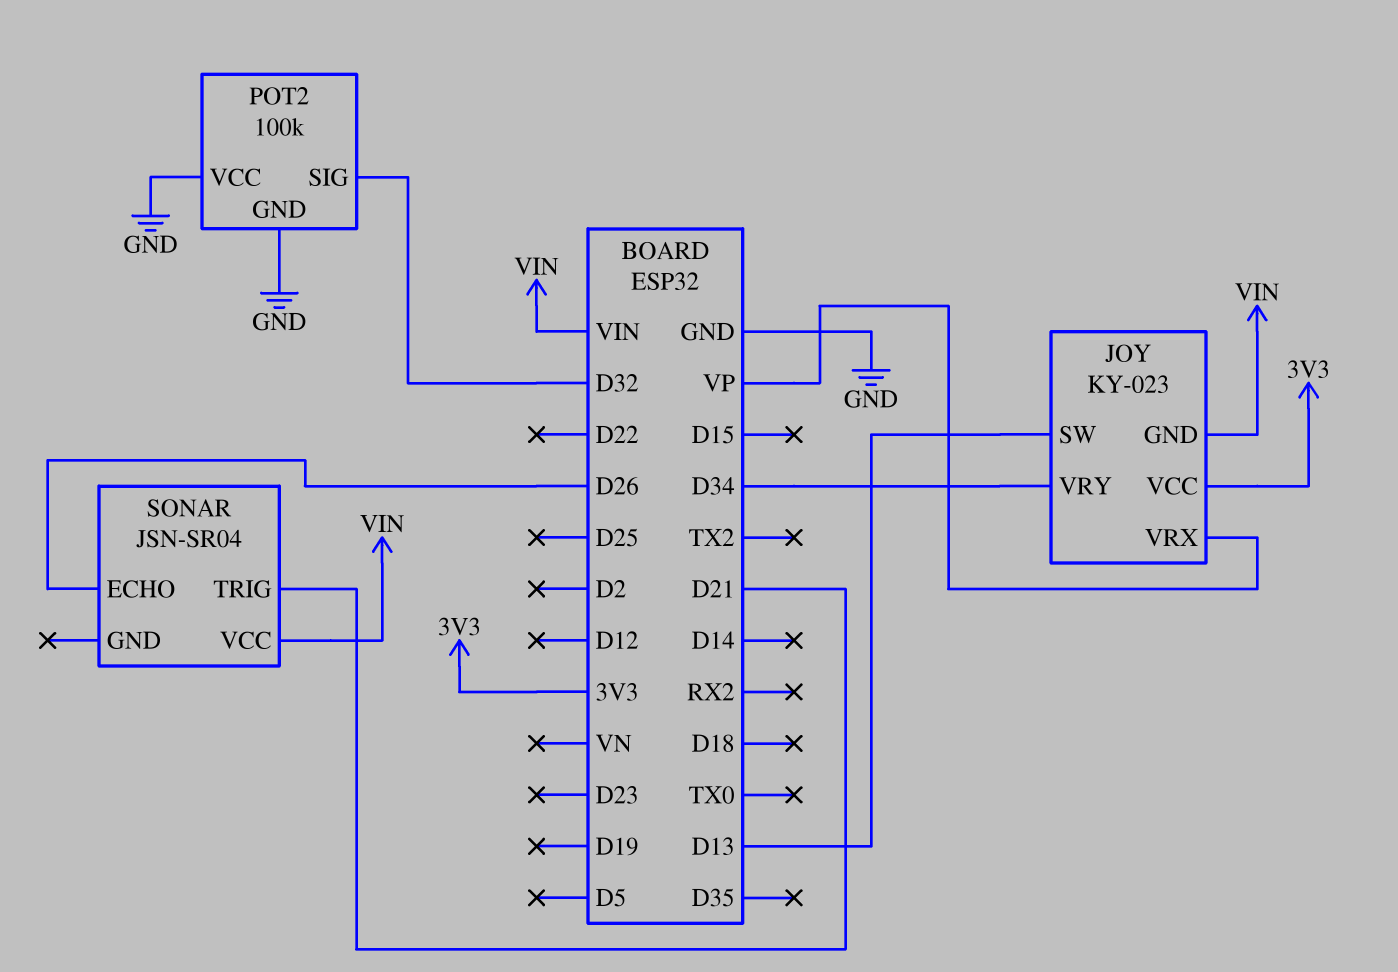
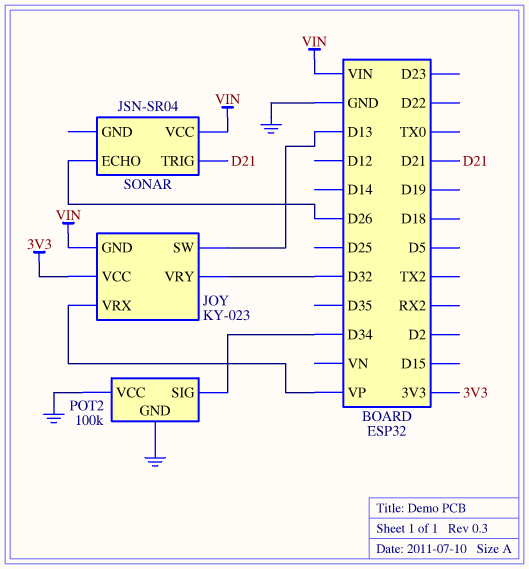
JOY pin VRY: D34 -> D32
POT2 pin SIG: D32 -> D34

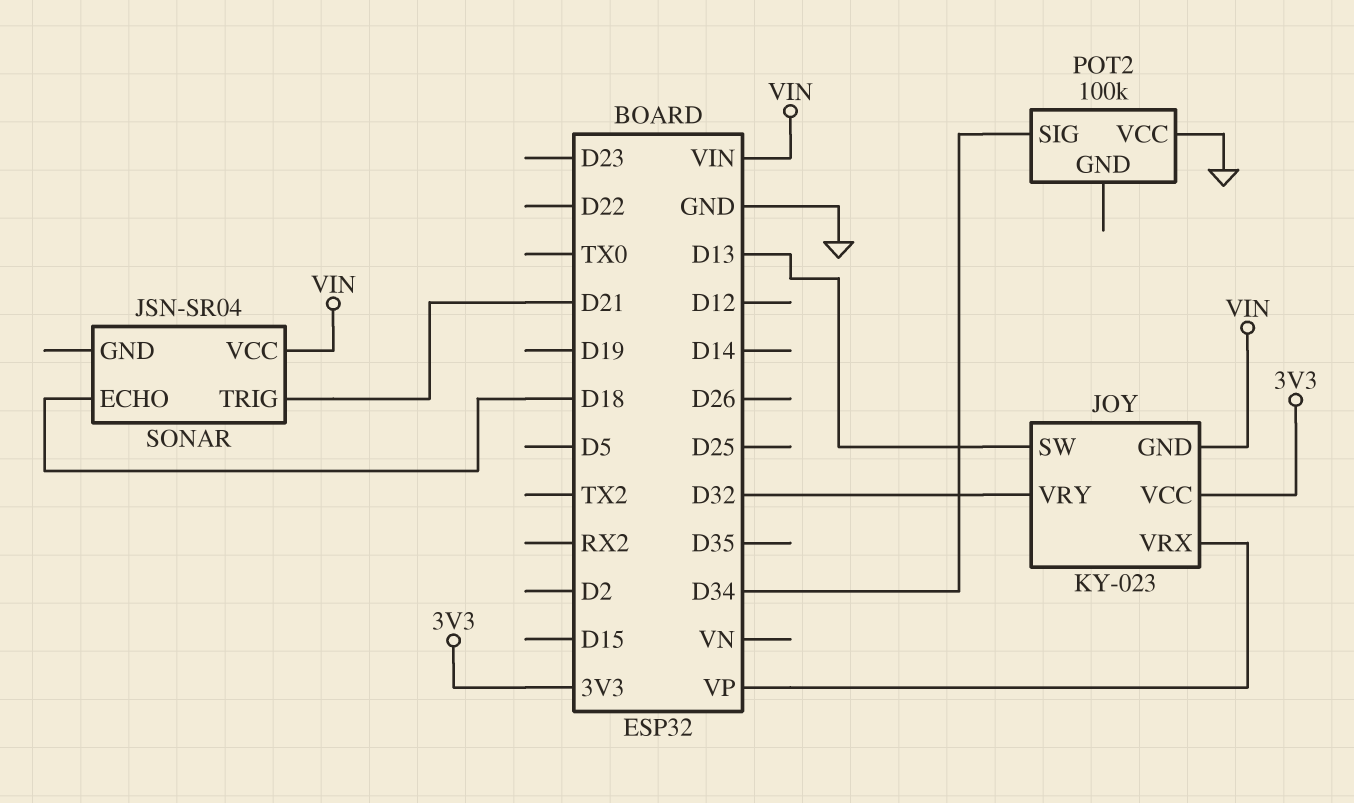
POT2 pin GND: GND -> none
SONAR pin ECHO: D26 -> D18

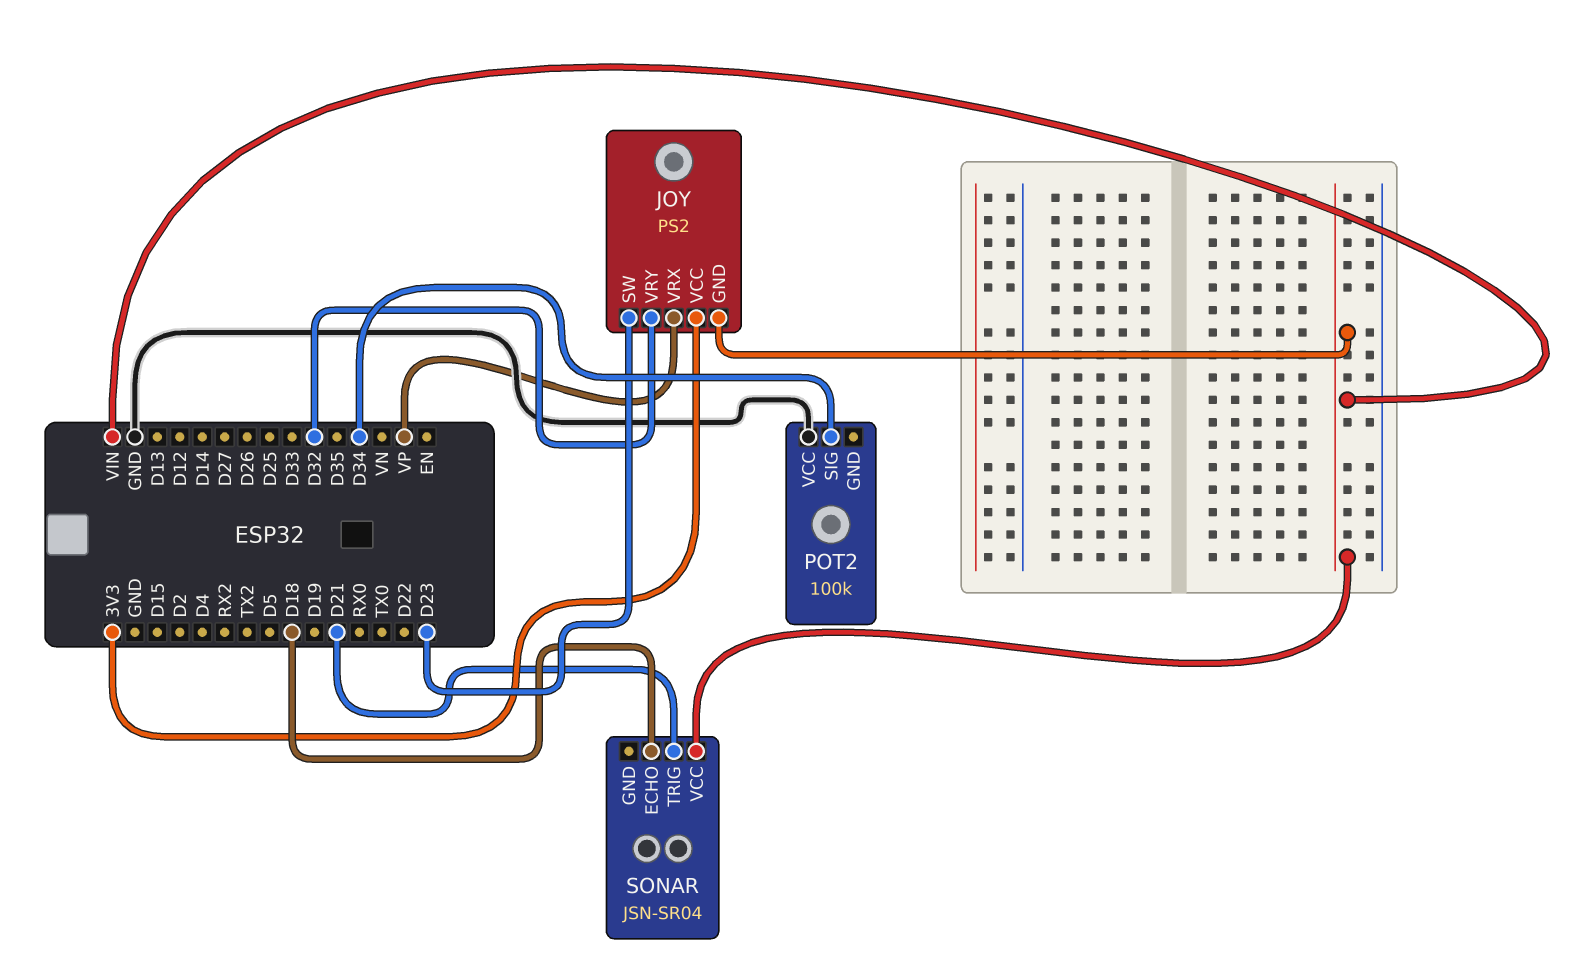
JOY: KY-023 -> PS2
JOY pin SW: D13 -> D23

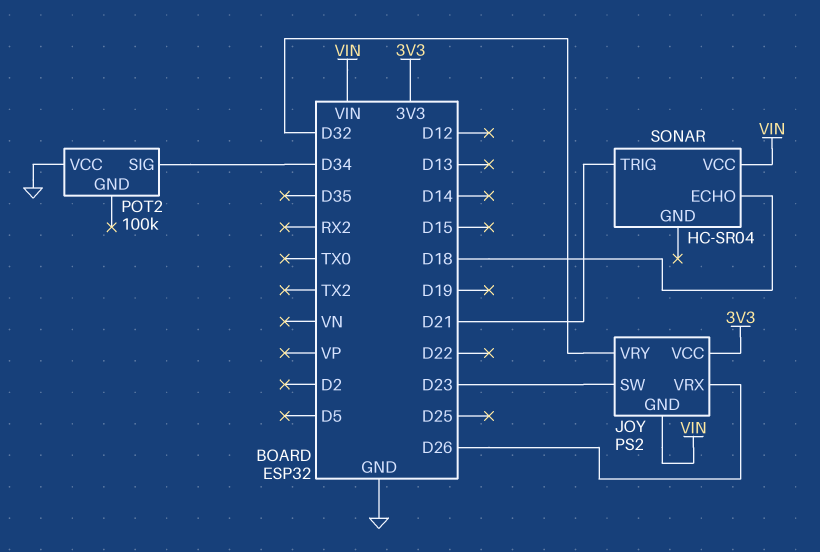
JOY pin VRX: VP -> D26
SONAR: JSN-SR04 -> HC-SR04

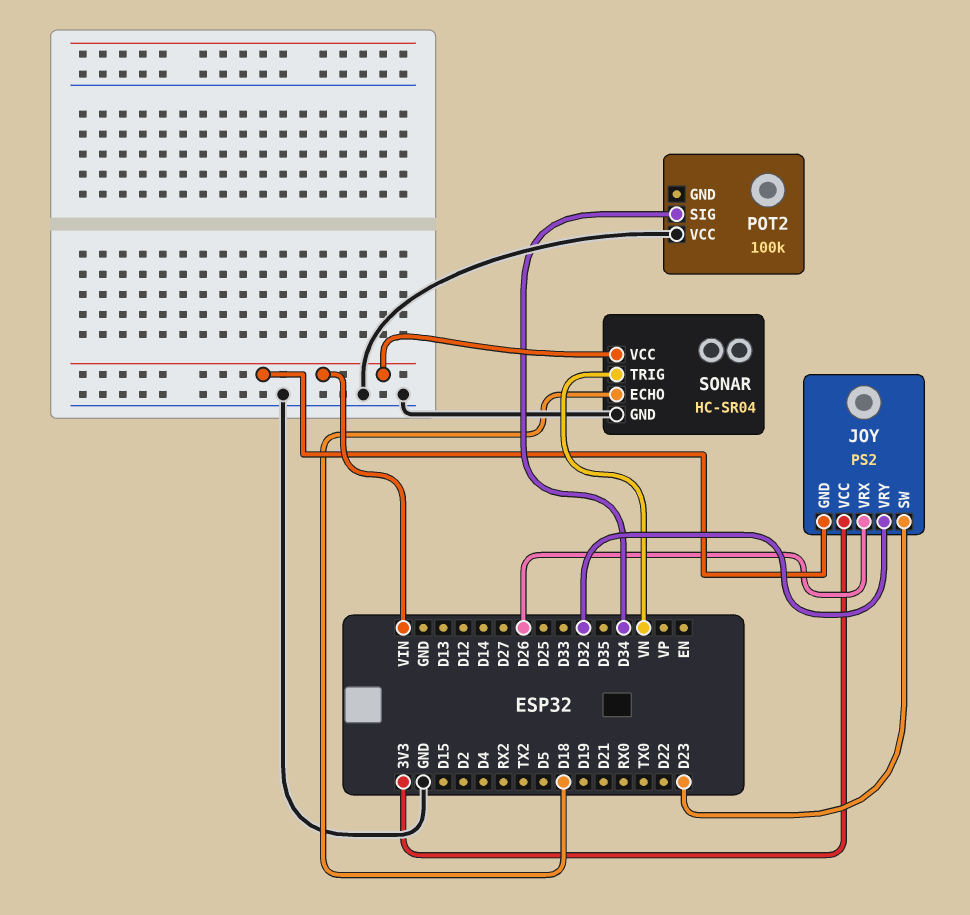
SONAR pin GND: none -> GND
SONAR pin TRIG: D21 -> VN

